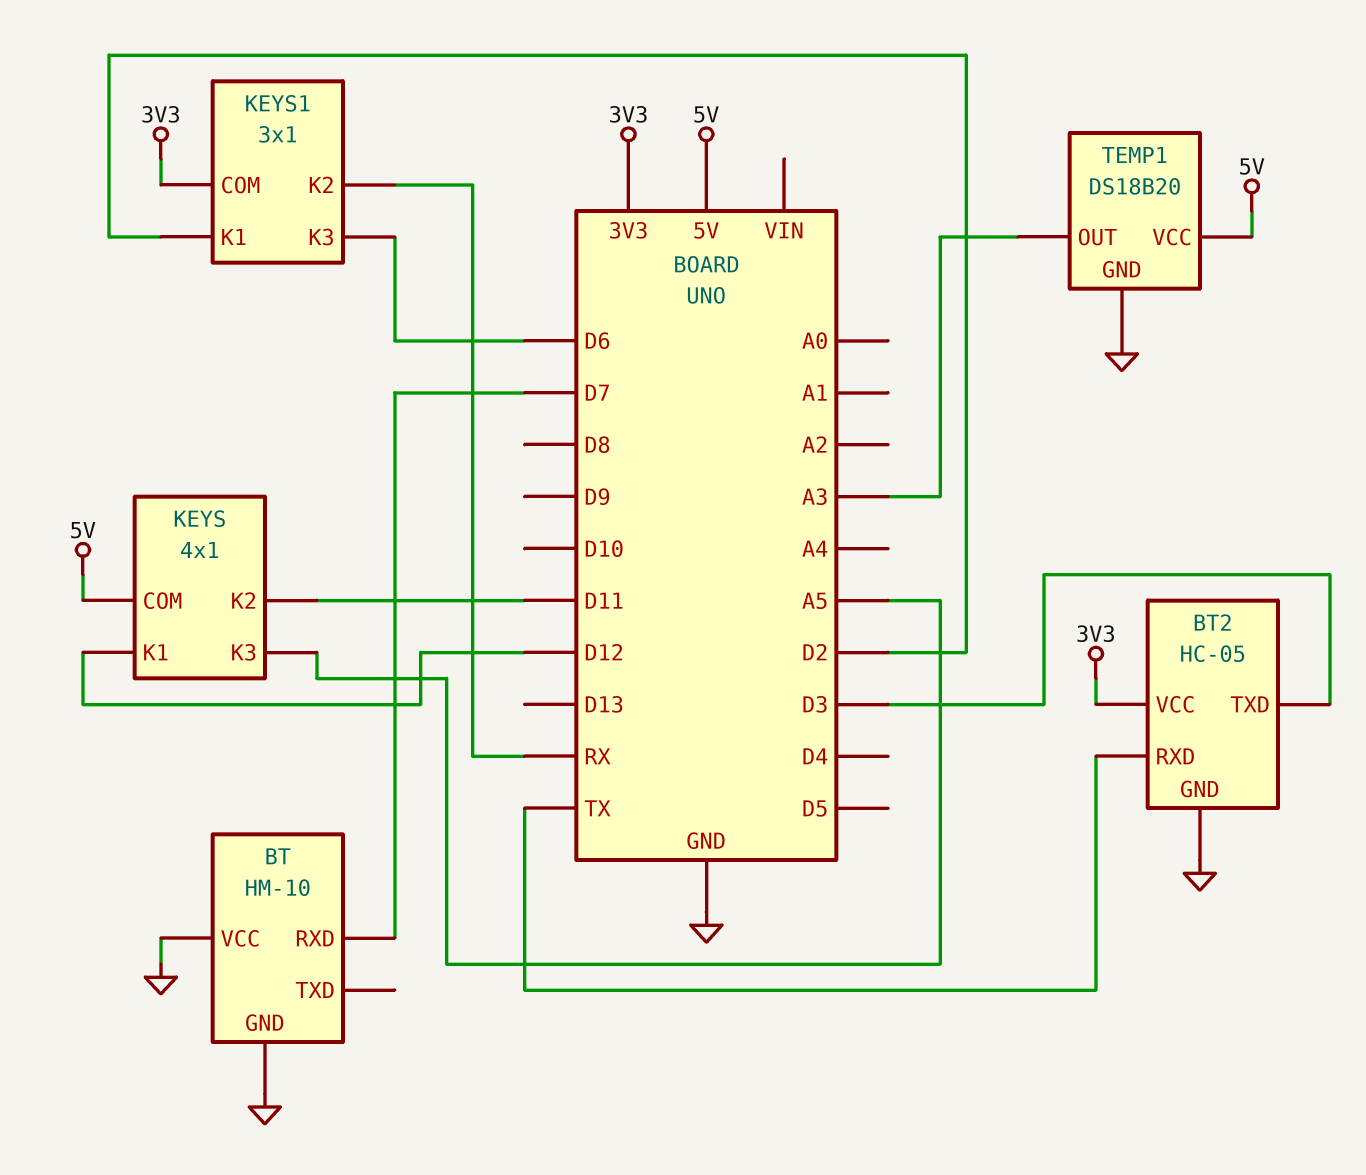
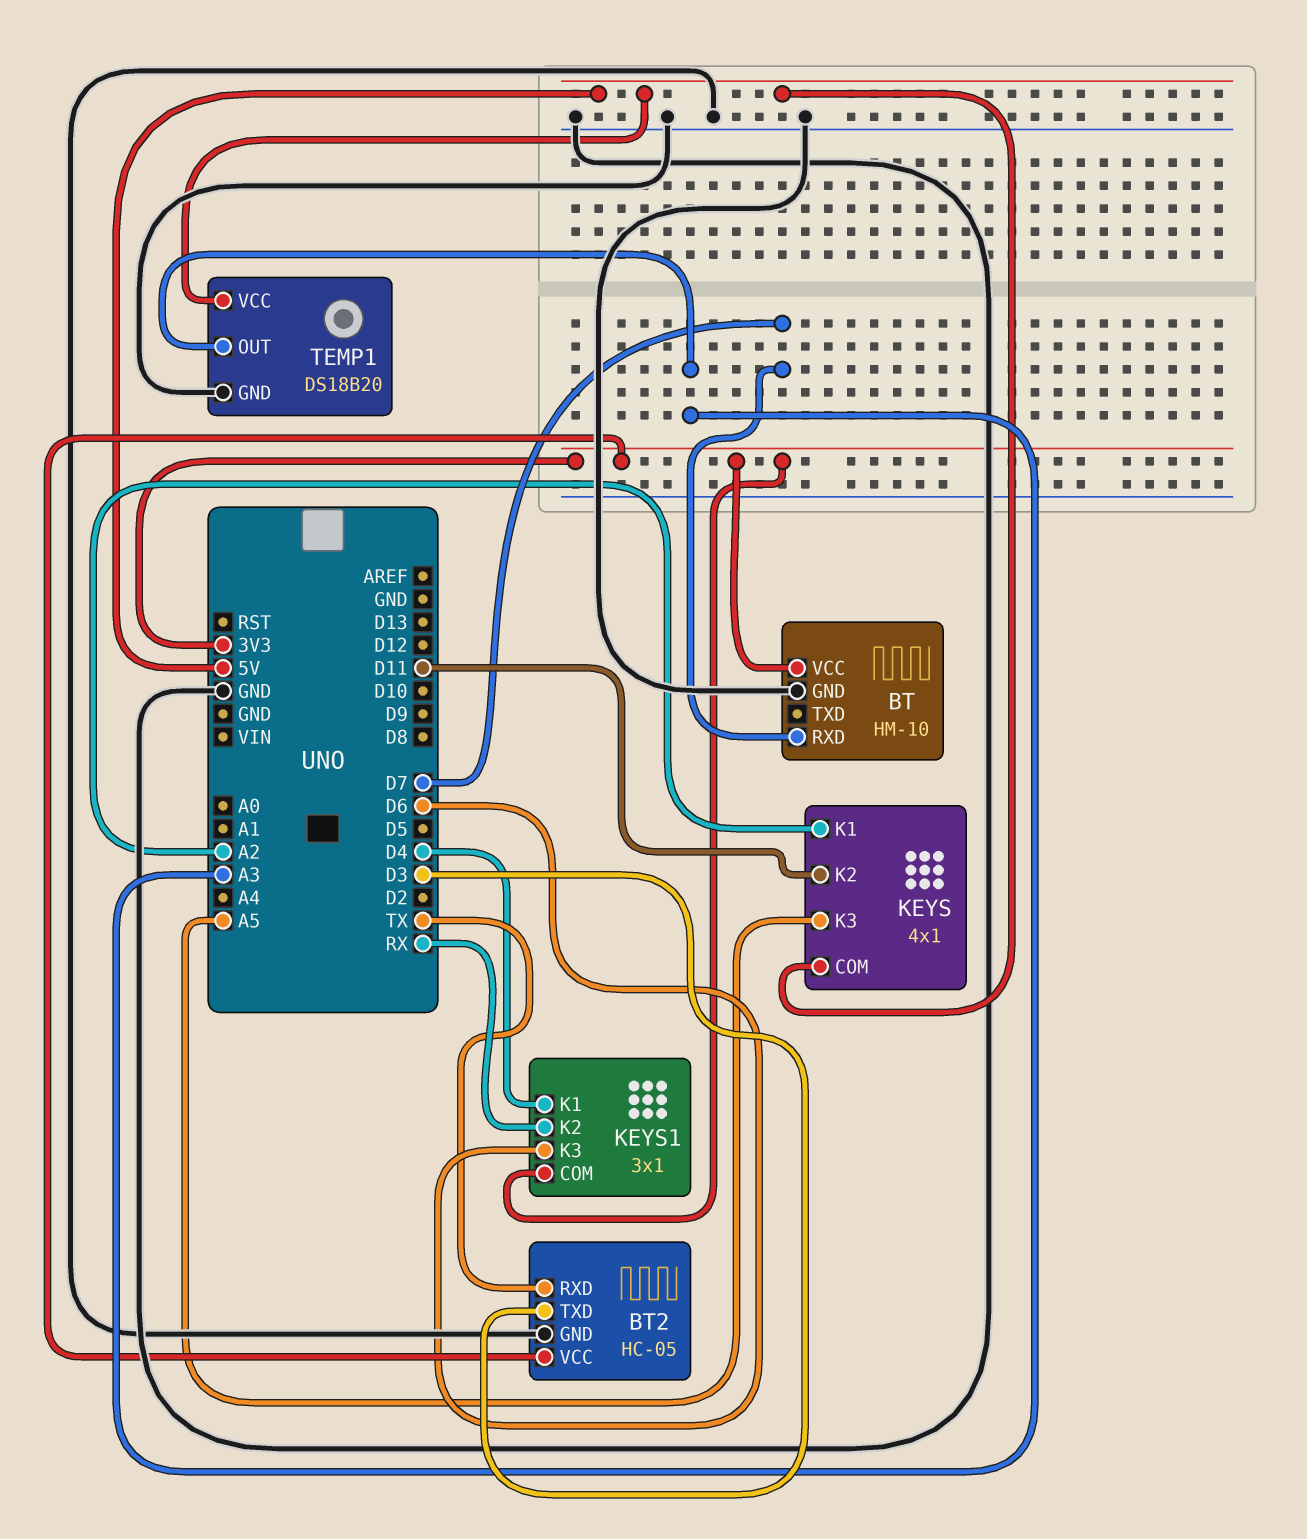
BT pin VCC: GND -> 3V3
KEYS pin K1: D12 -> A2
KEYS1 pin K1: D2 -> D4

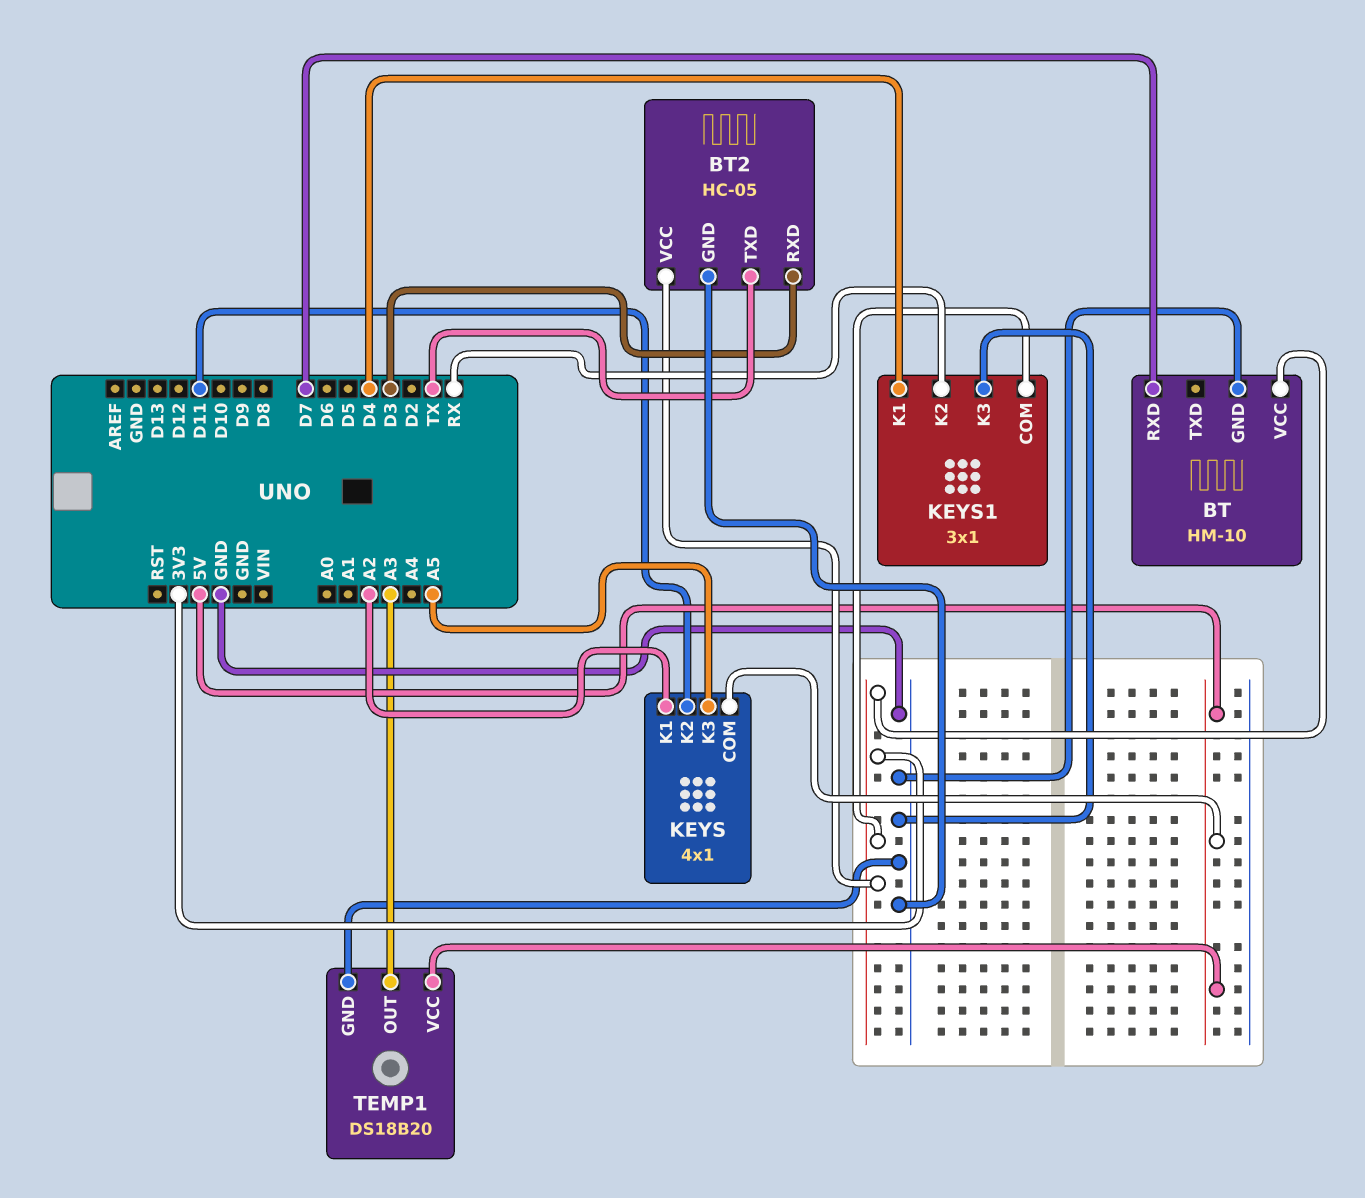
BT2 pin RXD: TX -> D3
BT2 pin TXD: D3 -> TX
KEYS1 pin K3: D6 -> GND

